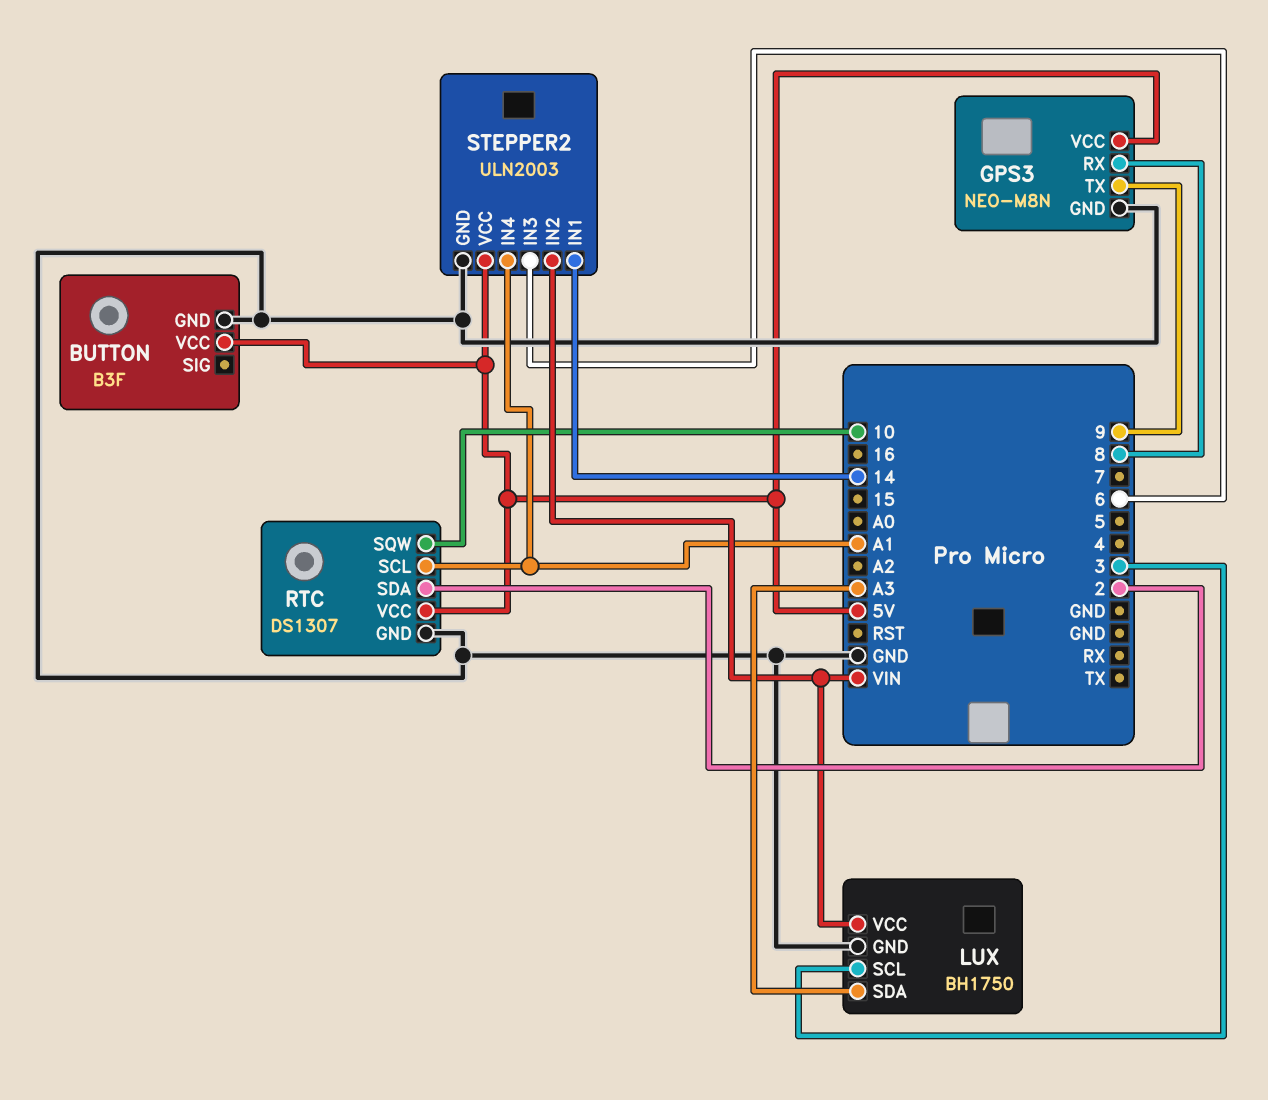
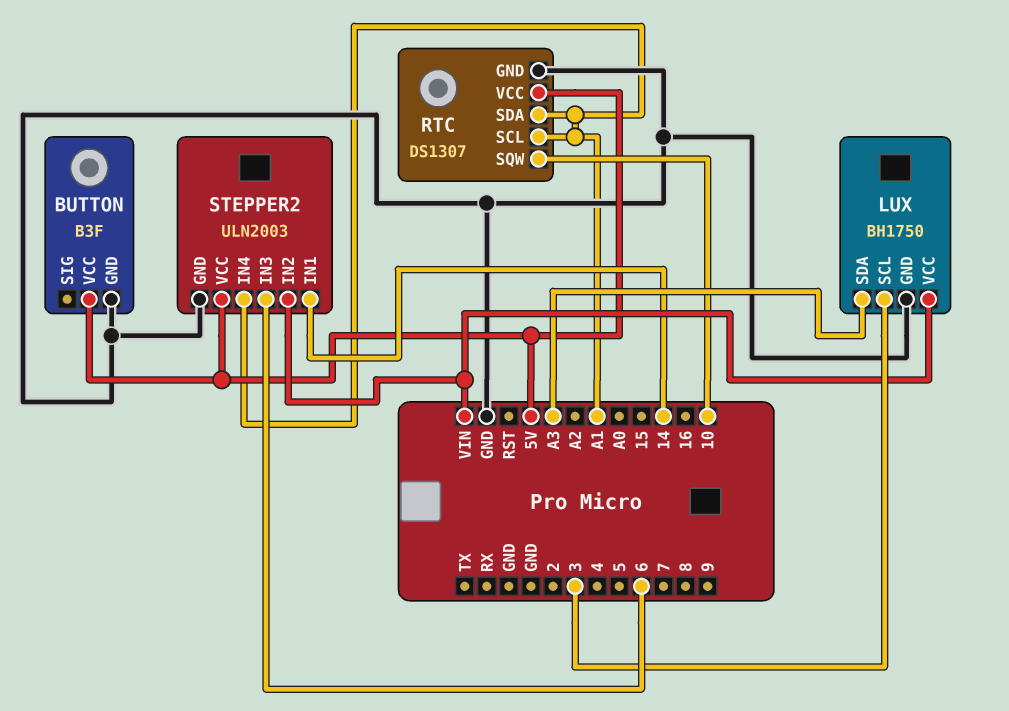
GPS3: NEO-M8N -> none
GPS3 pin GND: GND -> none
GPS3 pin RX: 8 -> none
GPS3 pin TX: 9 -> none
GPS3 pin VCC: 5V -> none
RTC pin SDA: 2 -> A1

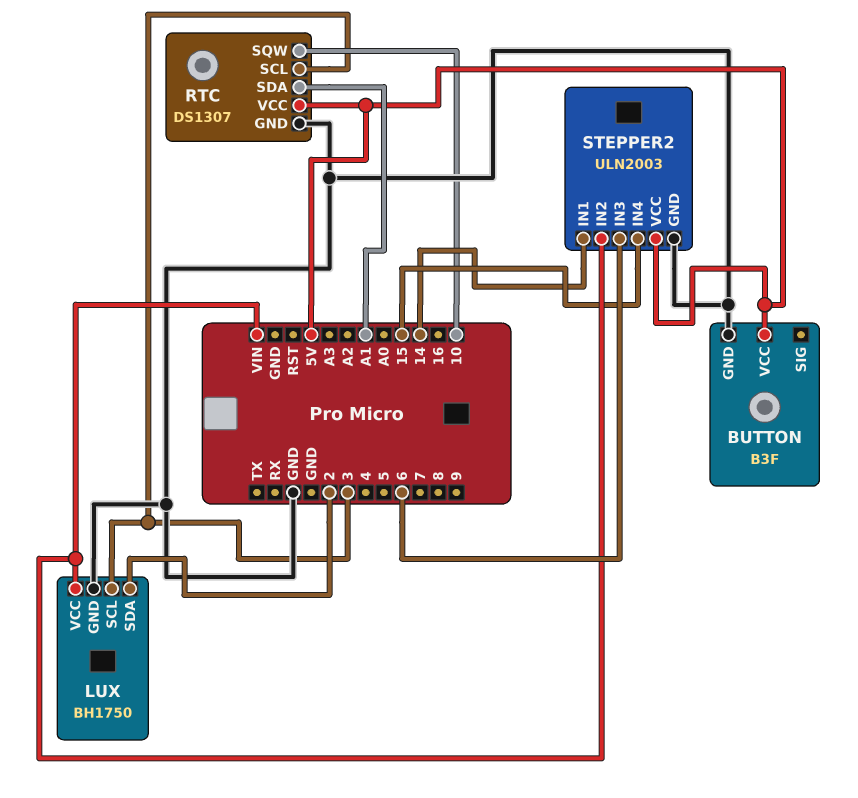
LUX pin SDA: A3 -> 2
RTC pin SCL: A1 -> 3
STEPPER2 pin IN4: A1 -> 15

